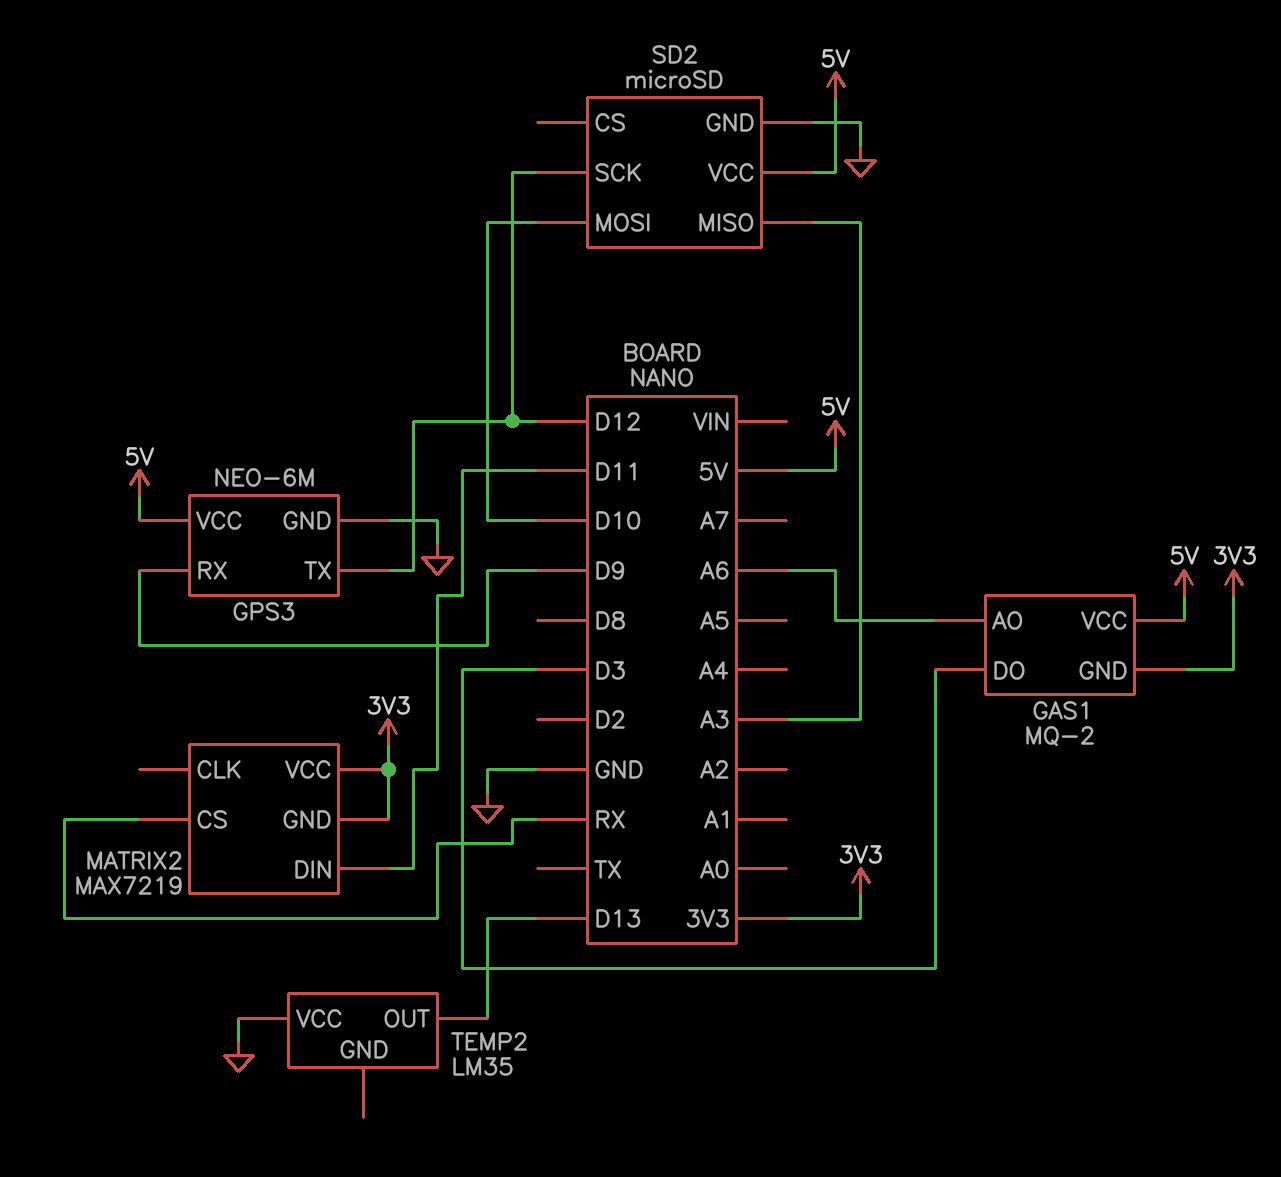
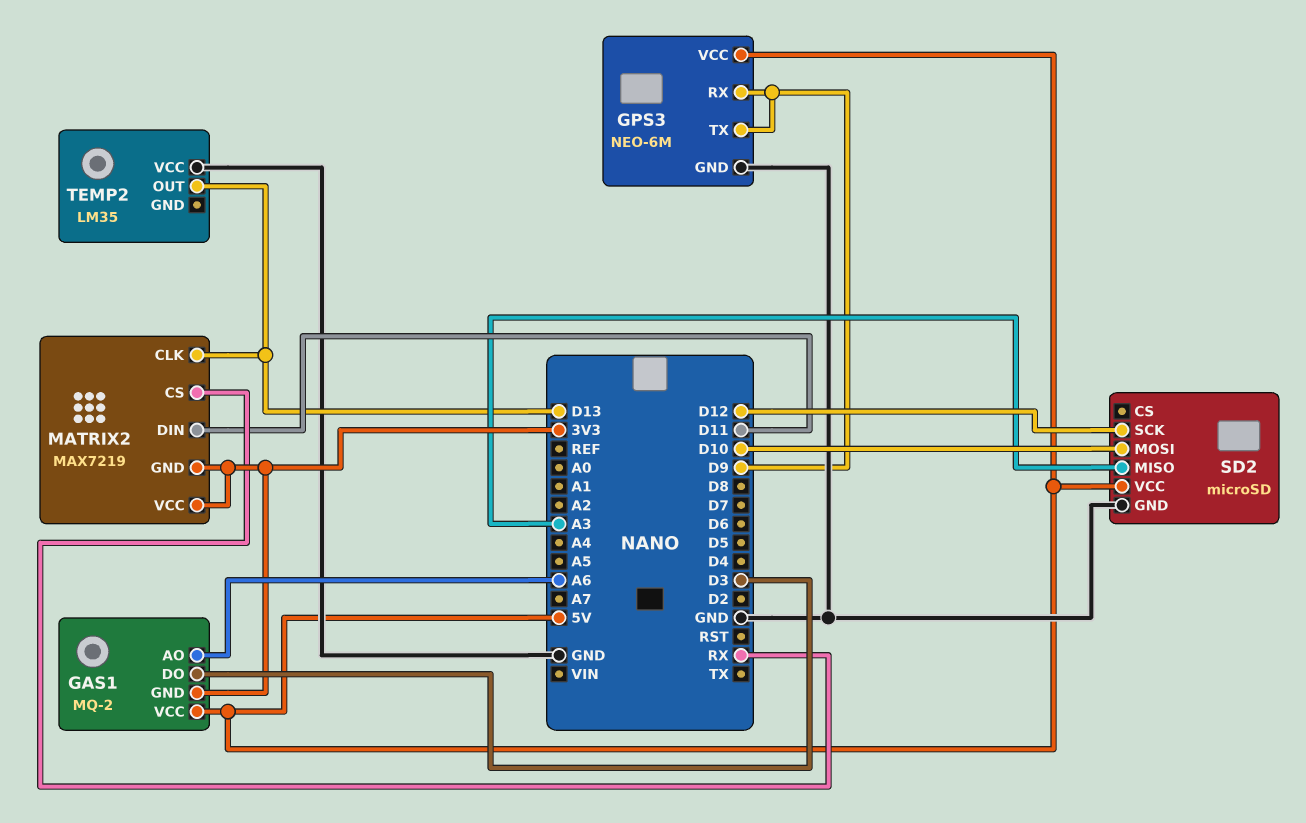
GPS3 pin TX: D12 -> D9
MATRIX2 pin CLK: none -> D13

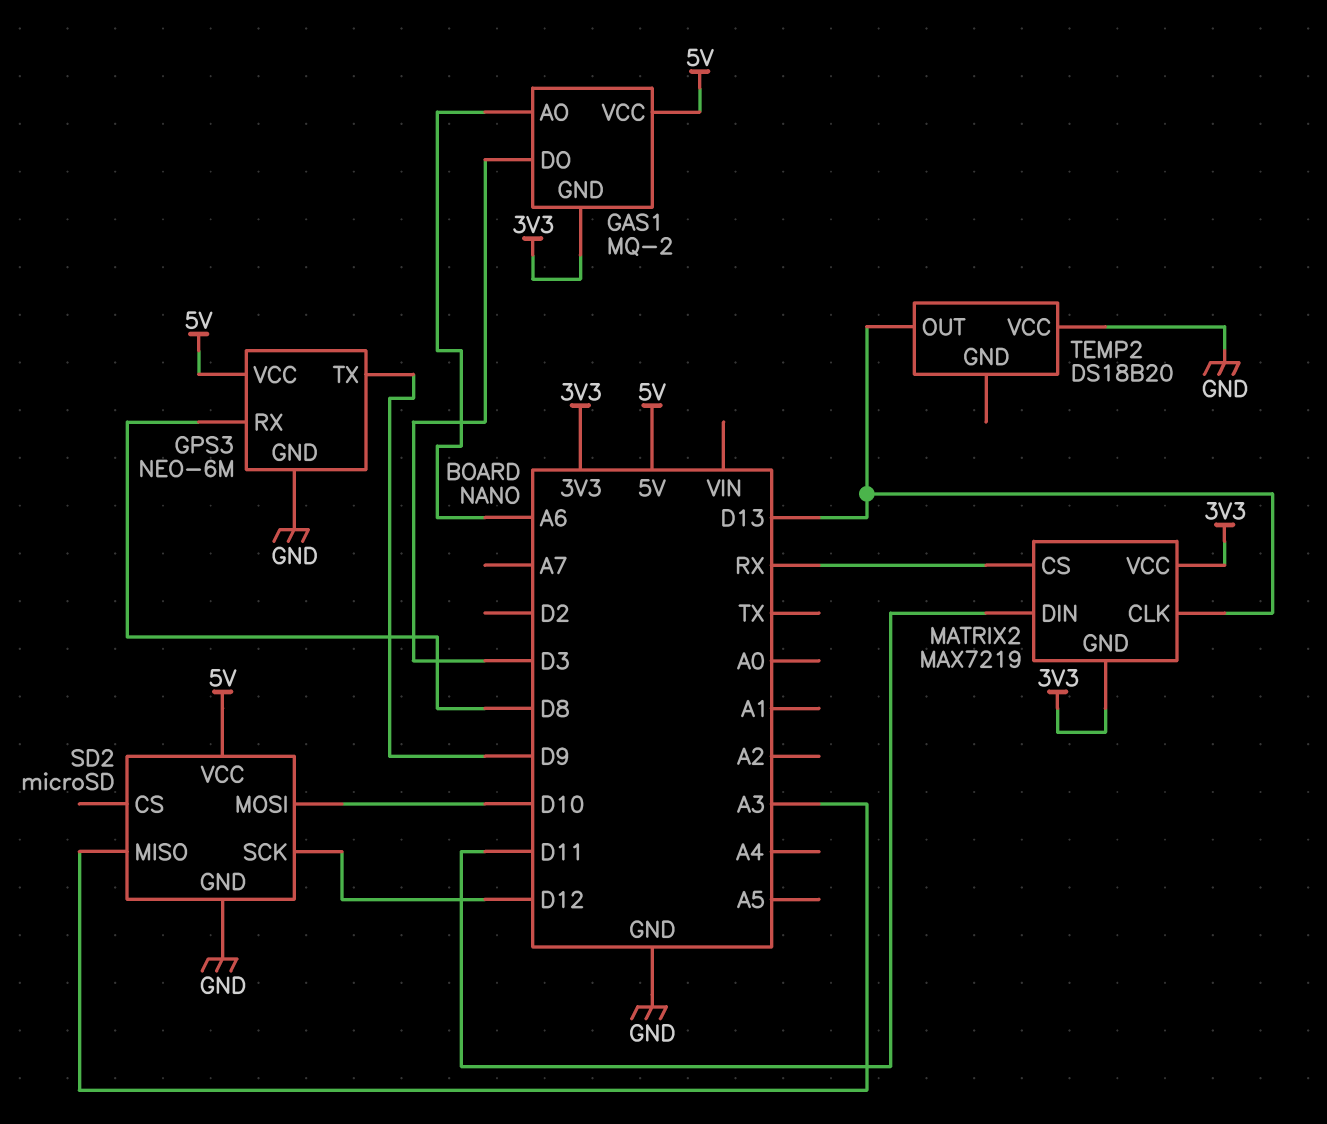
GPS3 pin RX: D9 -> D8
TEMP2: LM35 -> DS18B20

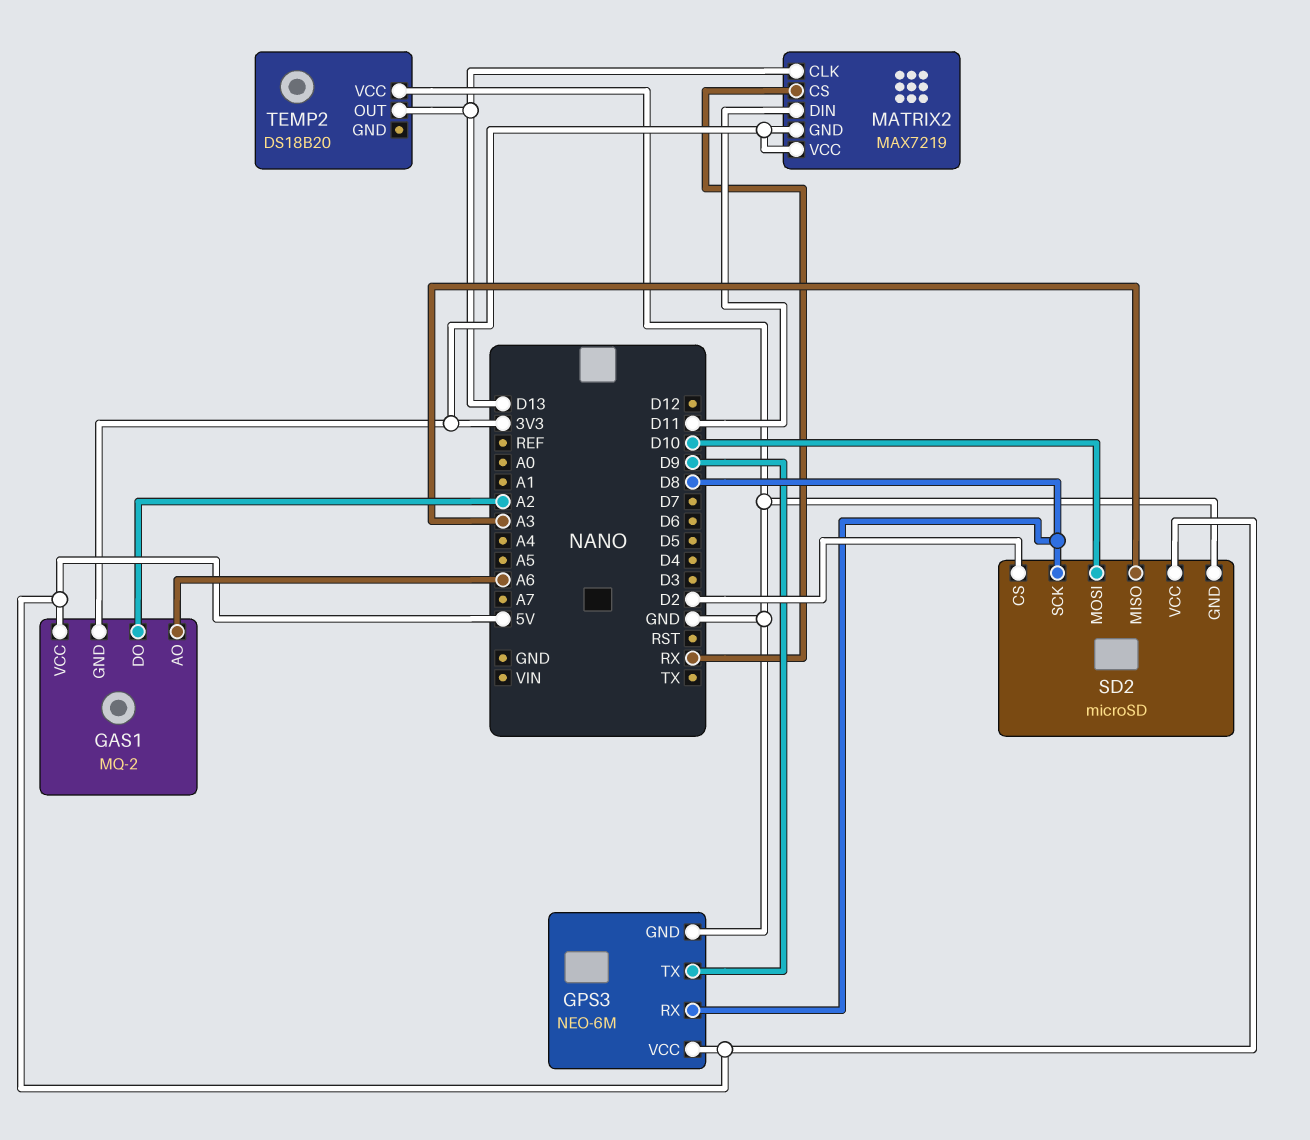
GAS1 pin DO: D3 -> A2
SD2 pin CS: none -> D2
SD2 pin SCK: D12 -> D8

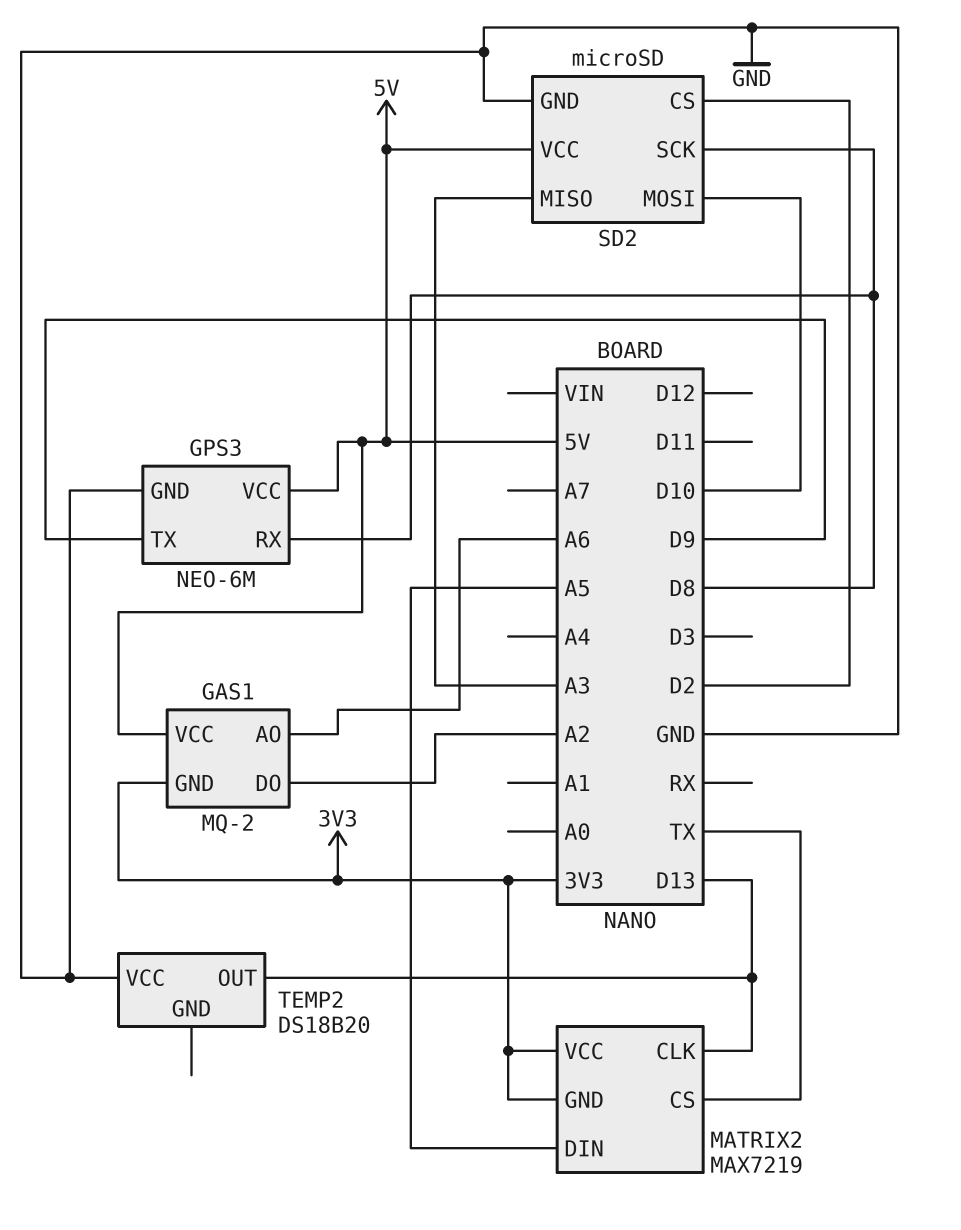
MATRIX2 pin CS: RX -> TX
MATRIX2 pin DIN: D11 -> A5

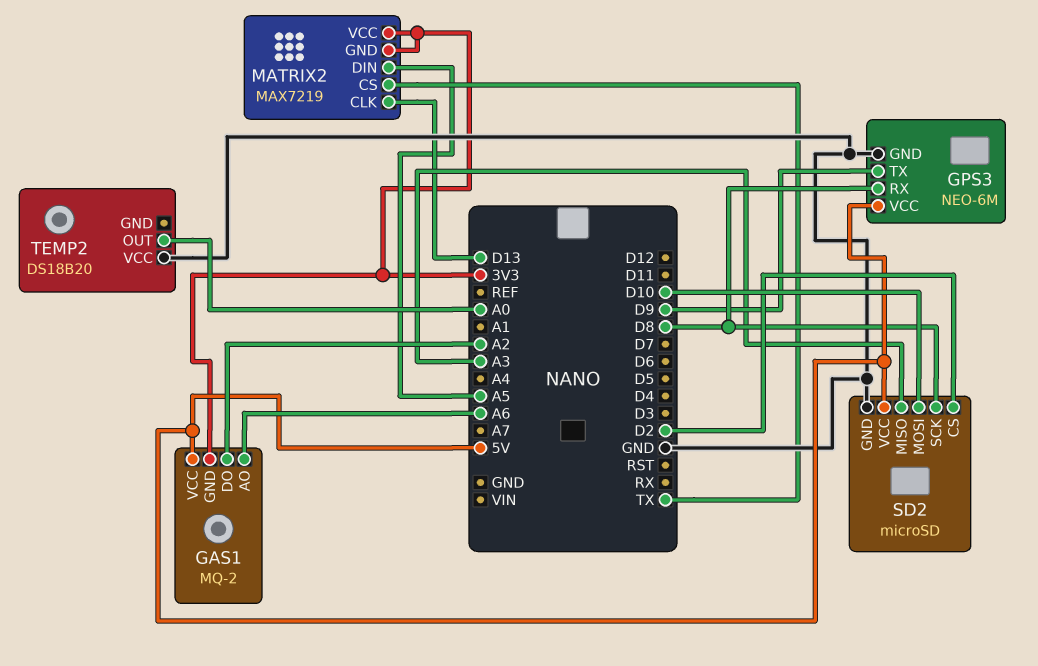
TEMP2 pin OUT: D13 -> A0

